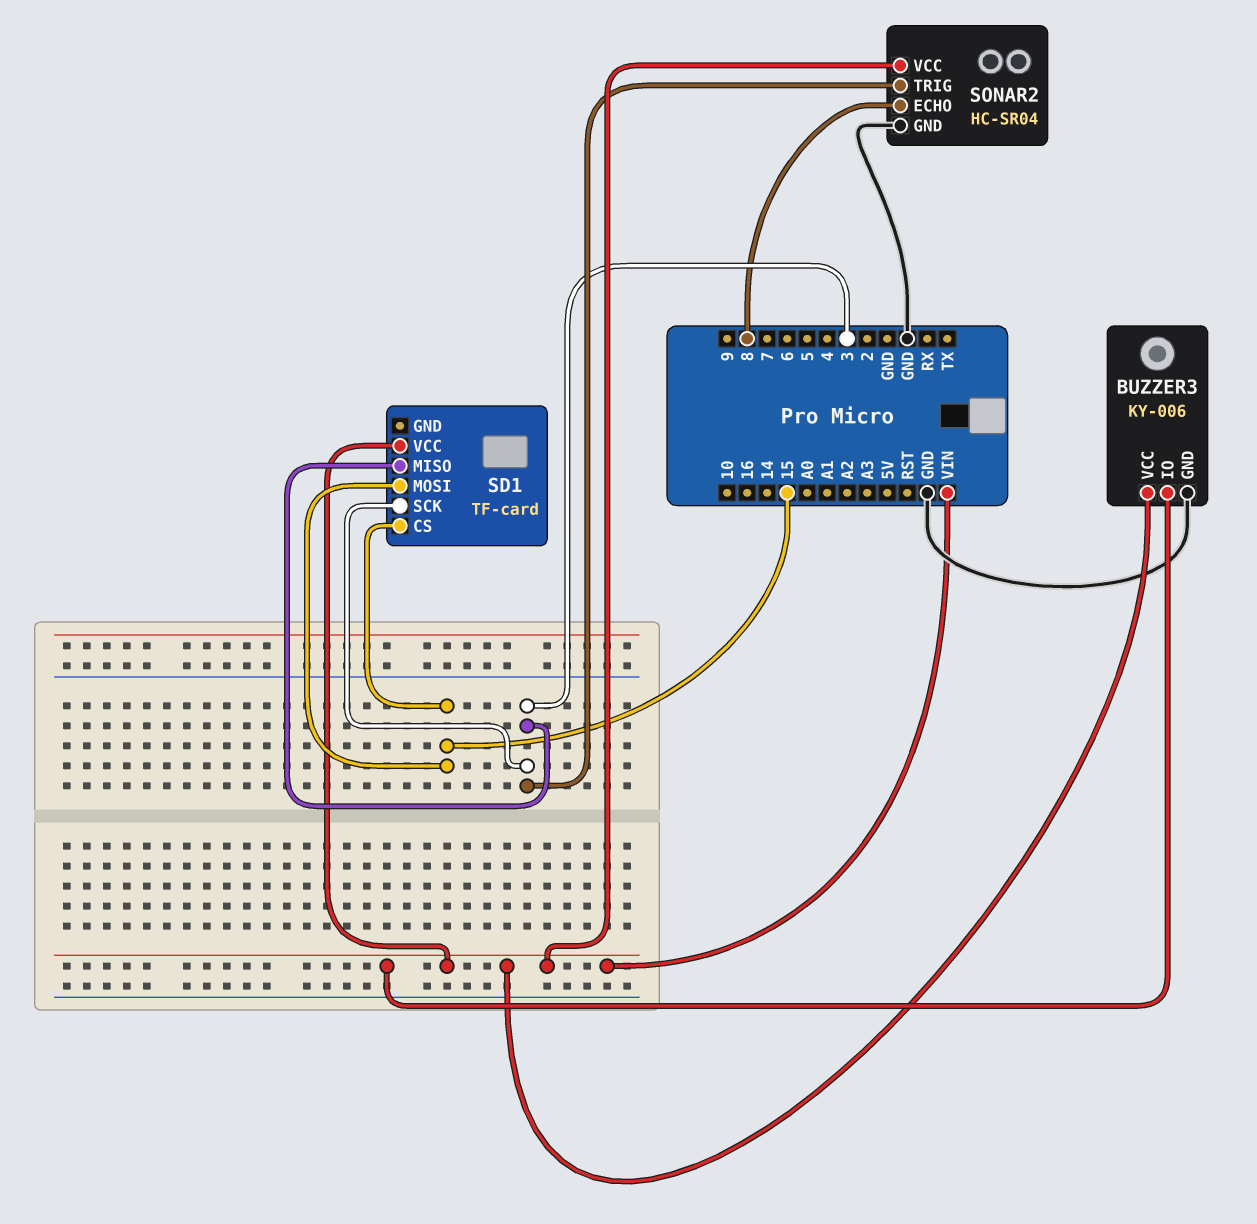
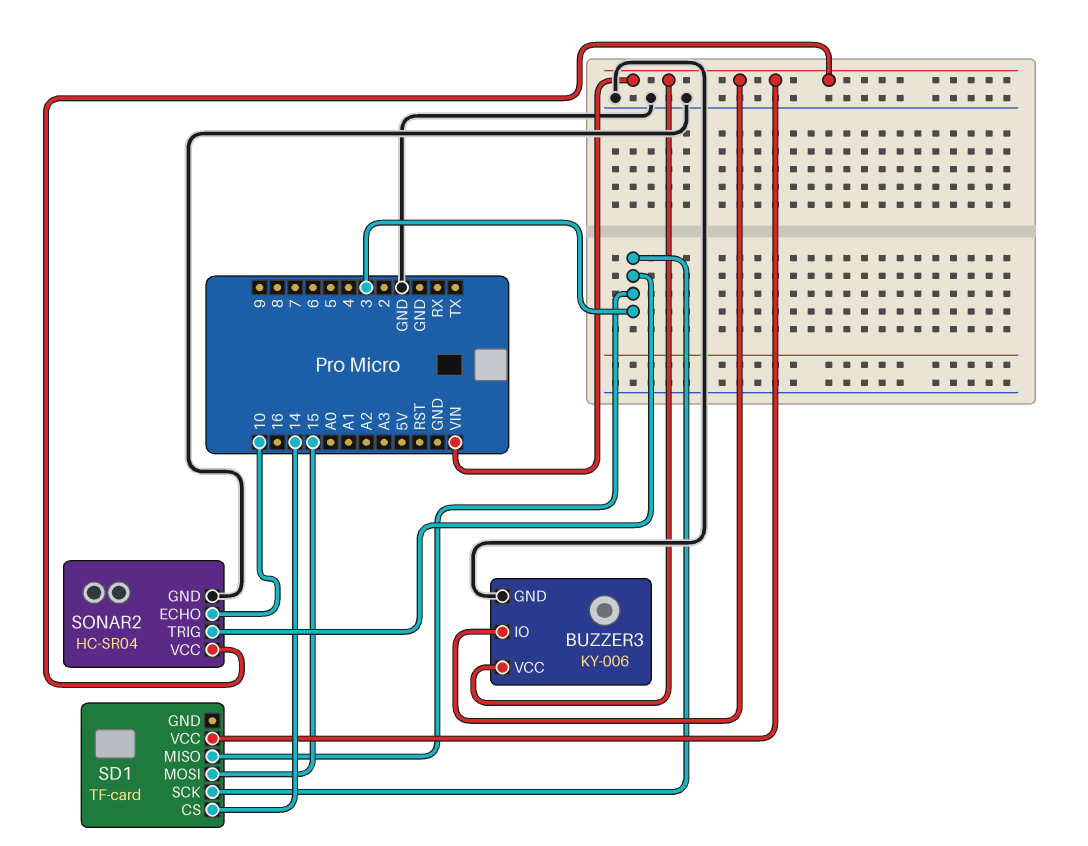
SD1 pin CS: 15 -> 14
SONAR2 pin ECHO: 8 -> 10

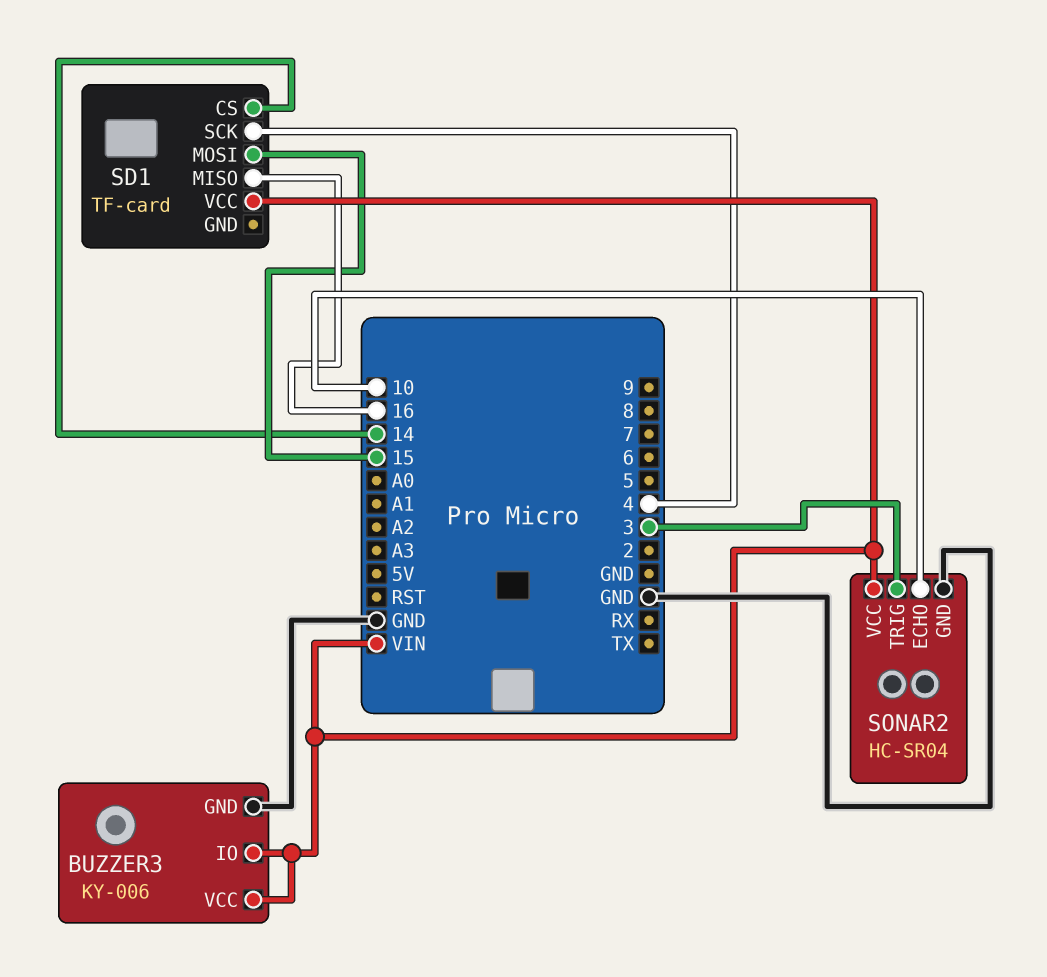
SD1 pin MISO: 3 -> 16
SD1 pin SCK: 3 -> 4

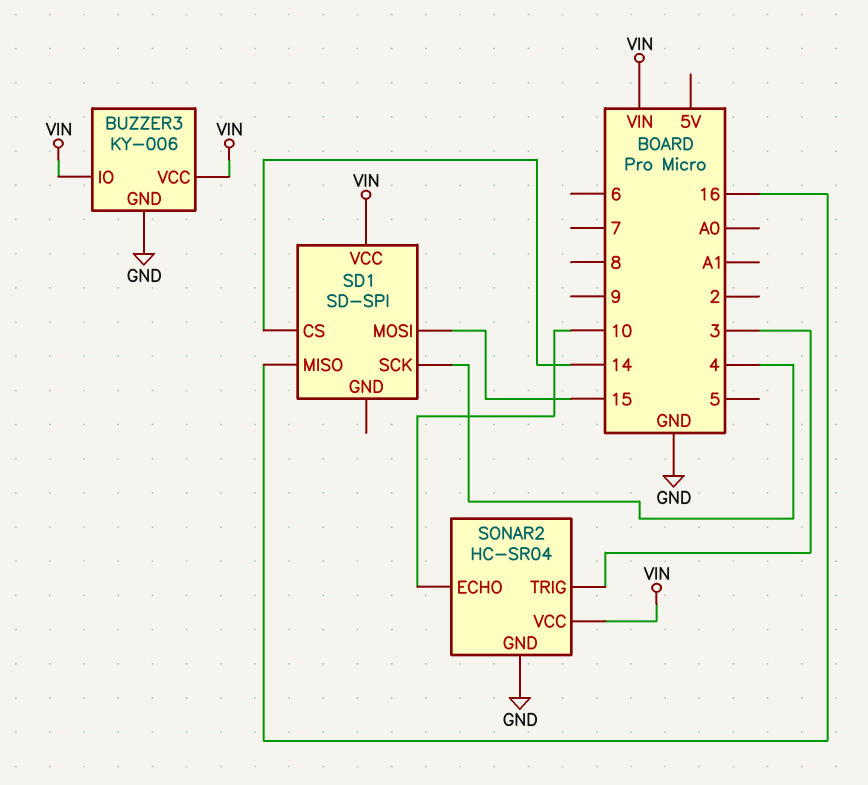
SD1: TF-card -> SD-SPI

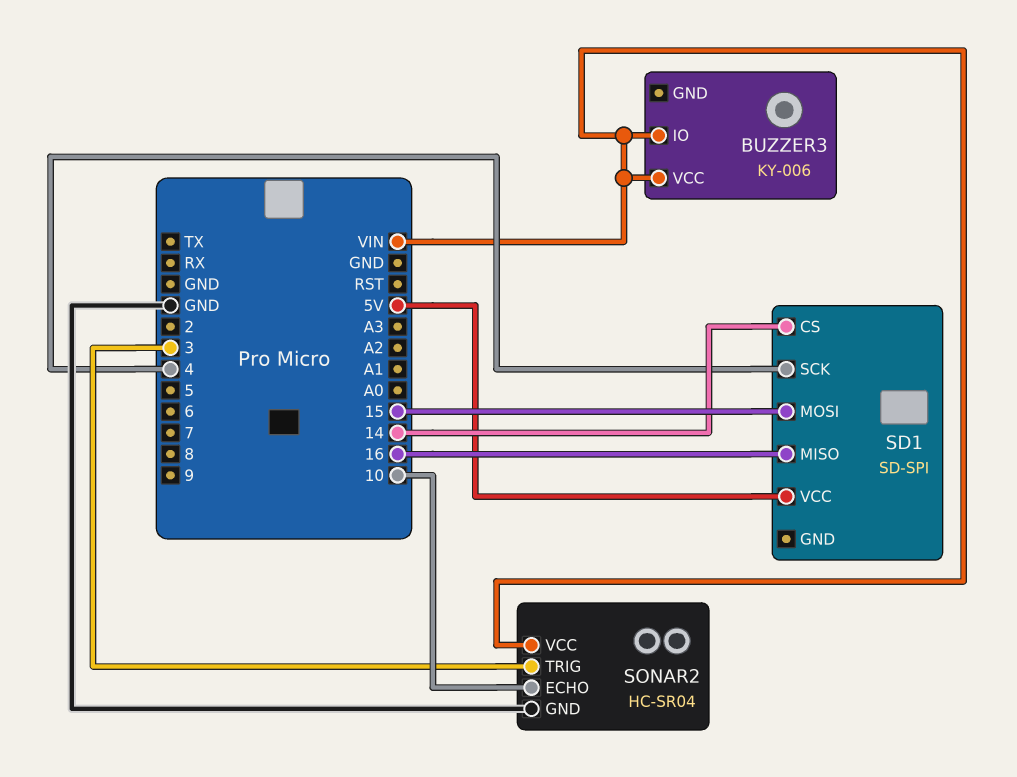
BUZZER3 pin GND: GND -> none
SD1 pin VCC: VIN -> 5V

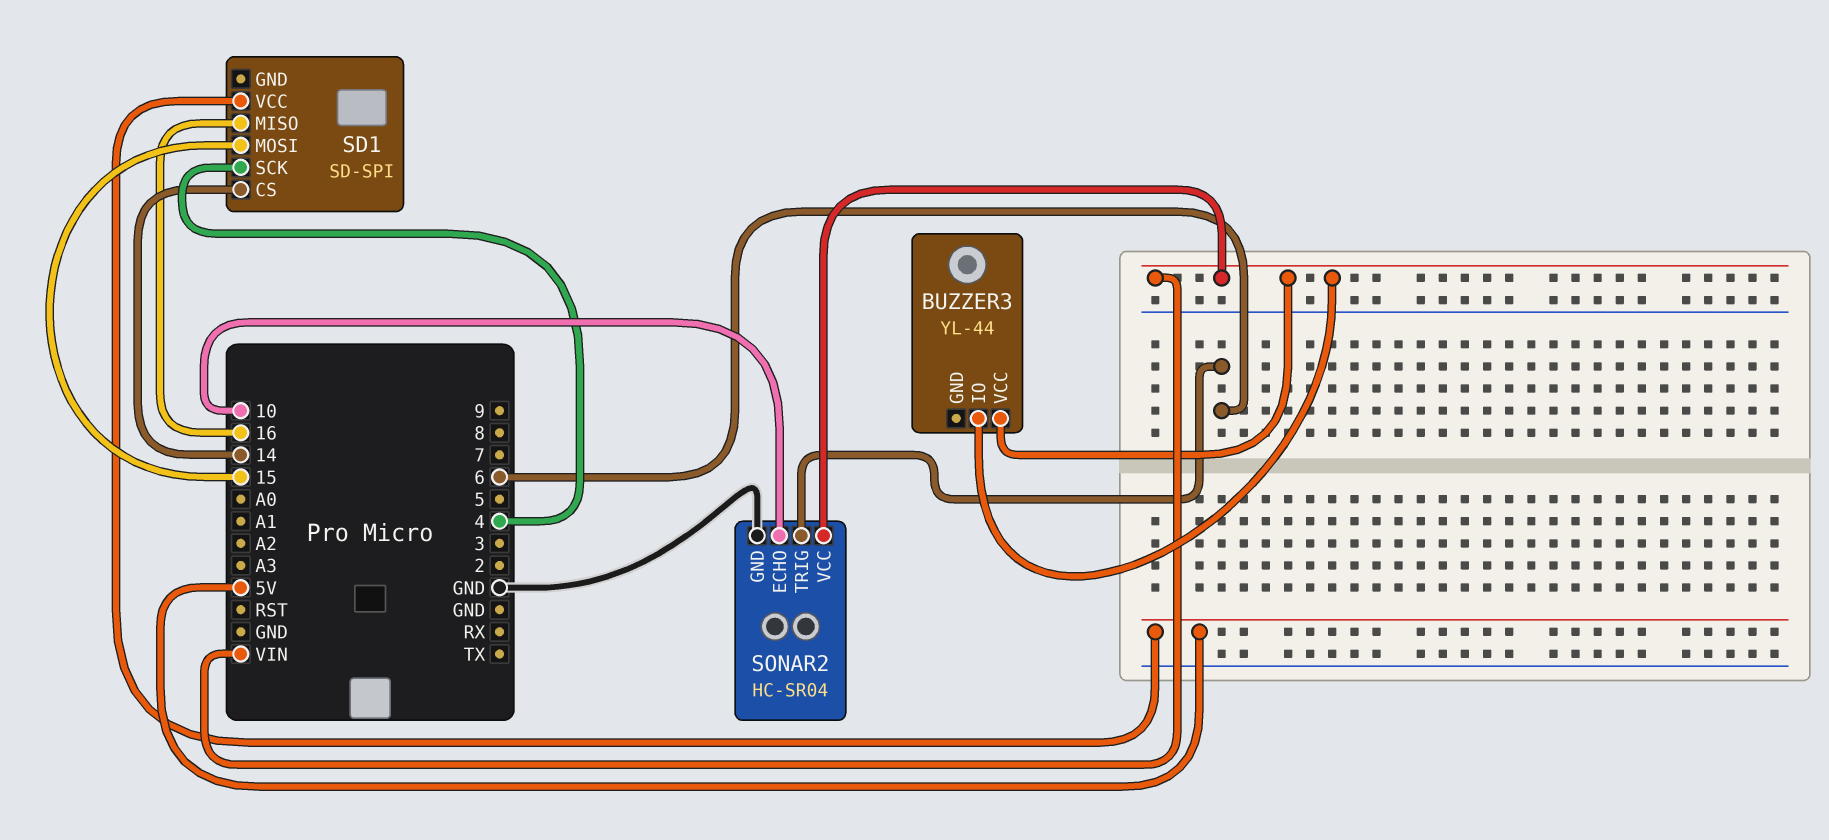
BUZZER3: KY-006 -> YL-44
SONAR2 pin TRIG: 3 -> 6

